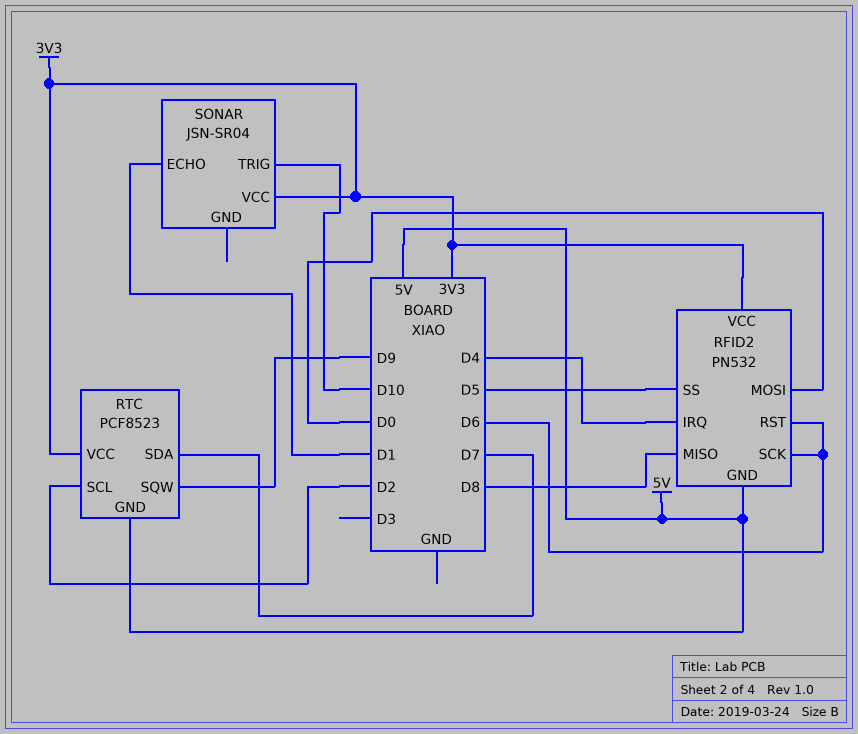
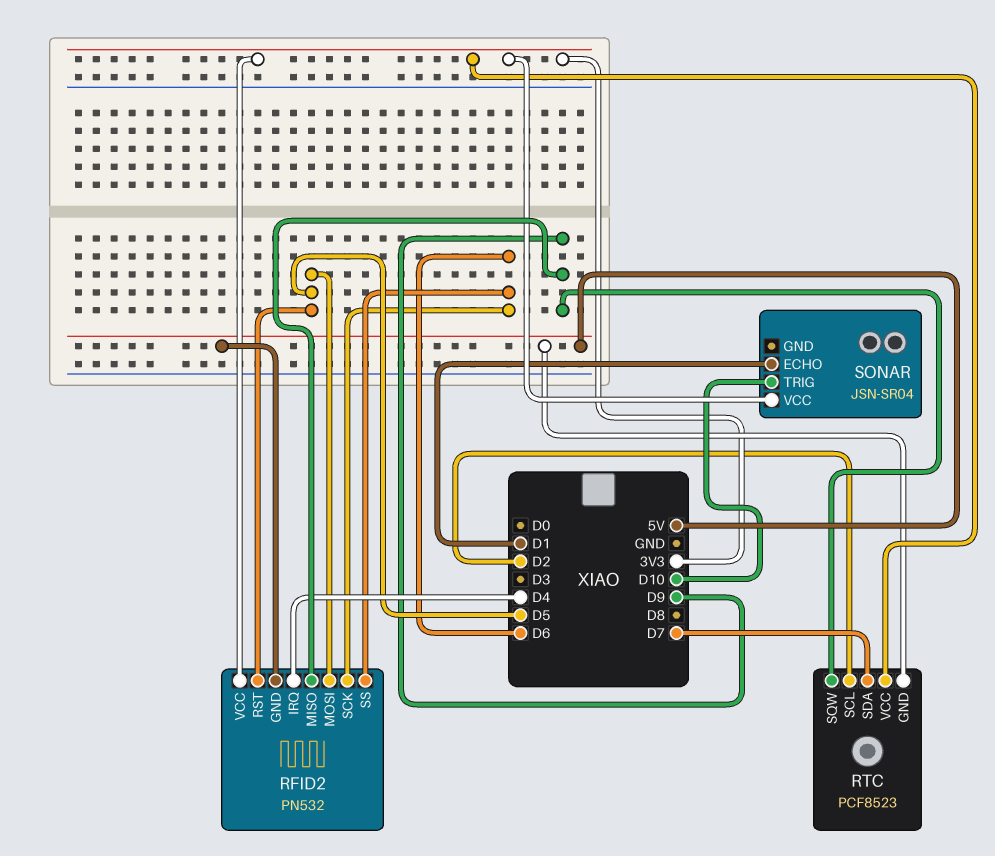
RFID2 pin MISO: D8 -> D9
RFID2 pin MOSI: D0 -> D5
RFID2 pin RST: D6 -> D5
RFID2 pin SS: D5 -> D6

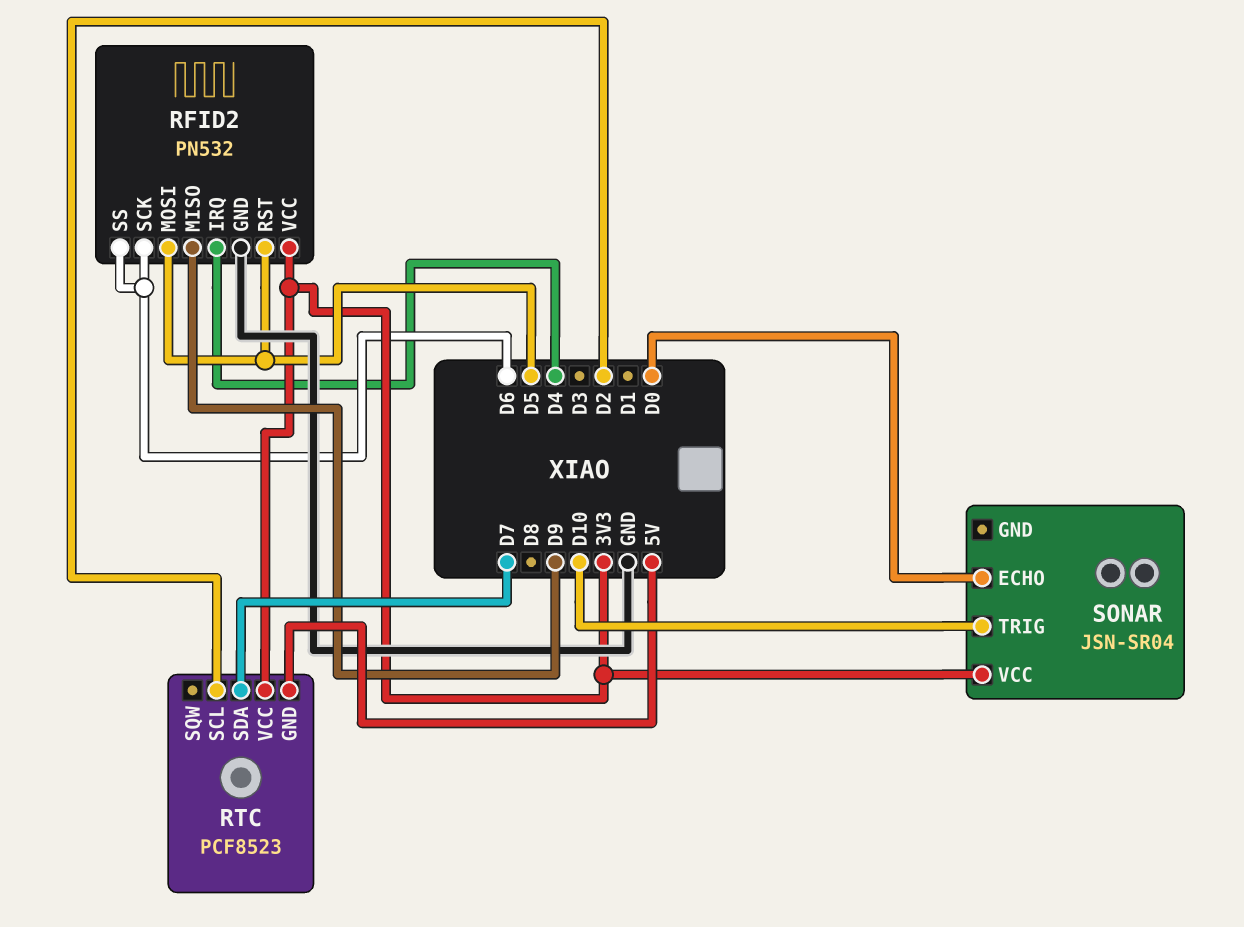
RFID2 pin GND: 5V -> GND
RTC pin SQW: D9 -> none
SONAR pin ECHO: D1 -> D0

